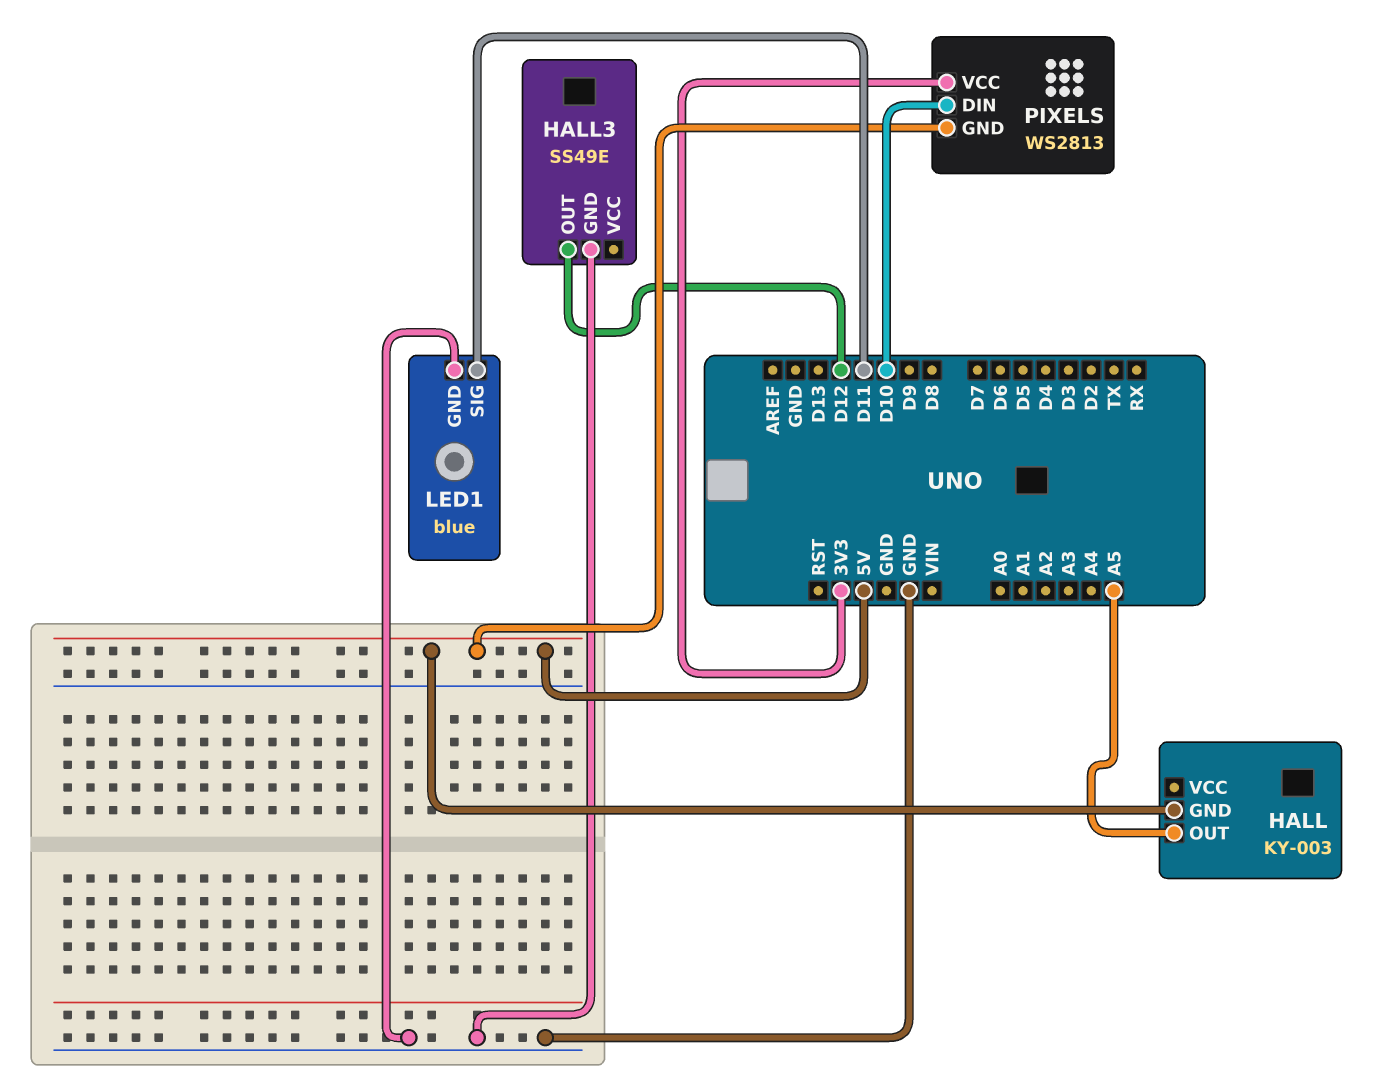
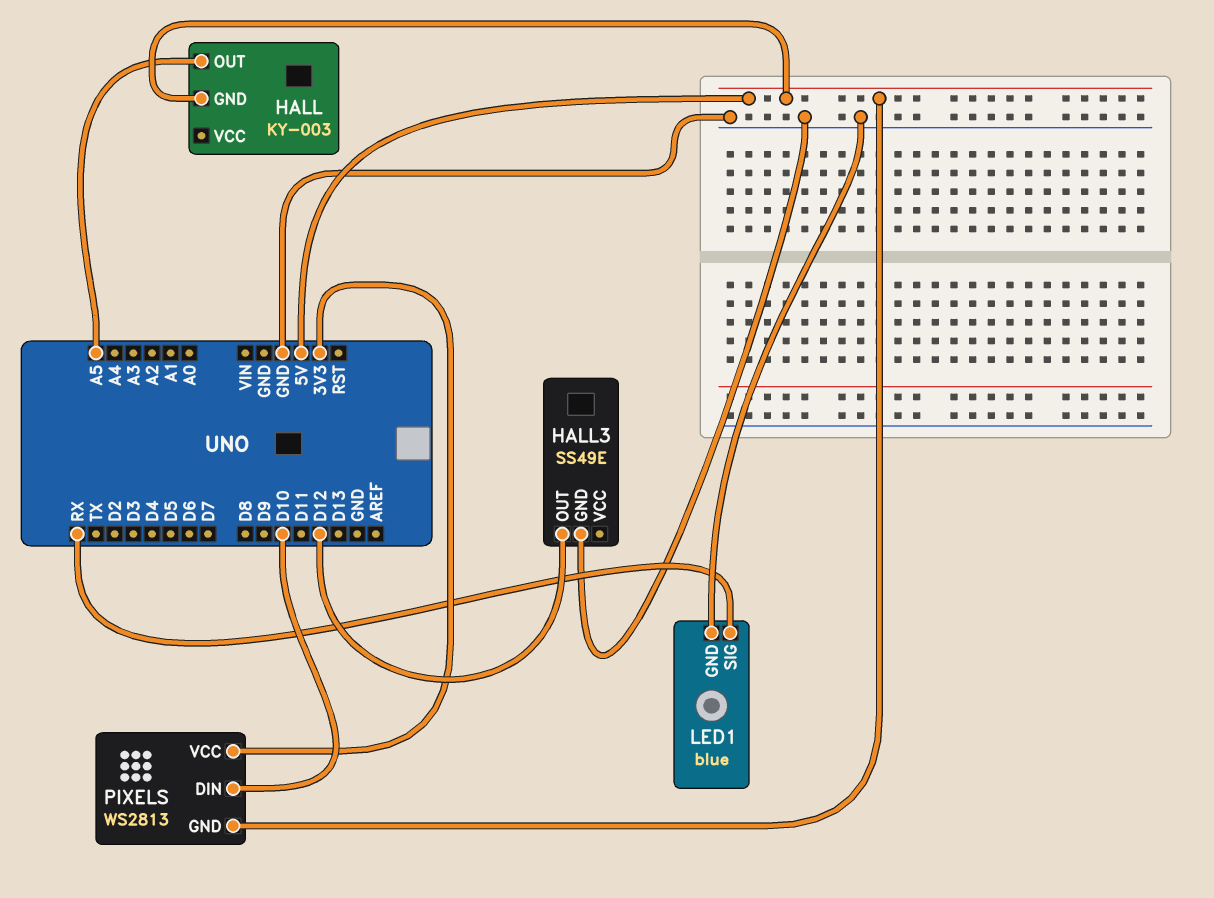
LED1 pin SIG: D11 -> RX

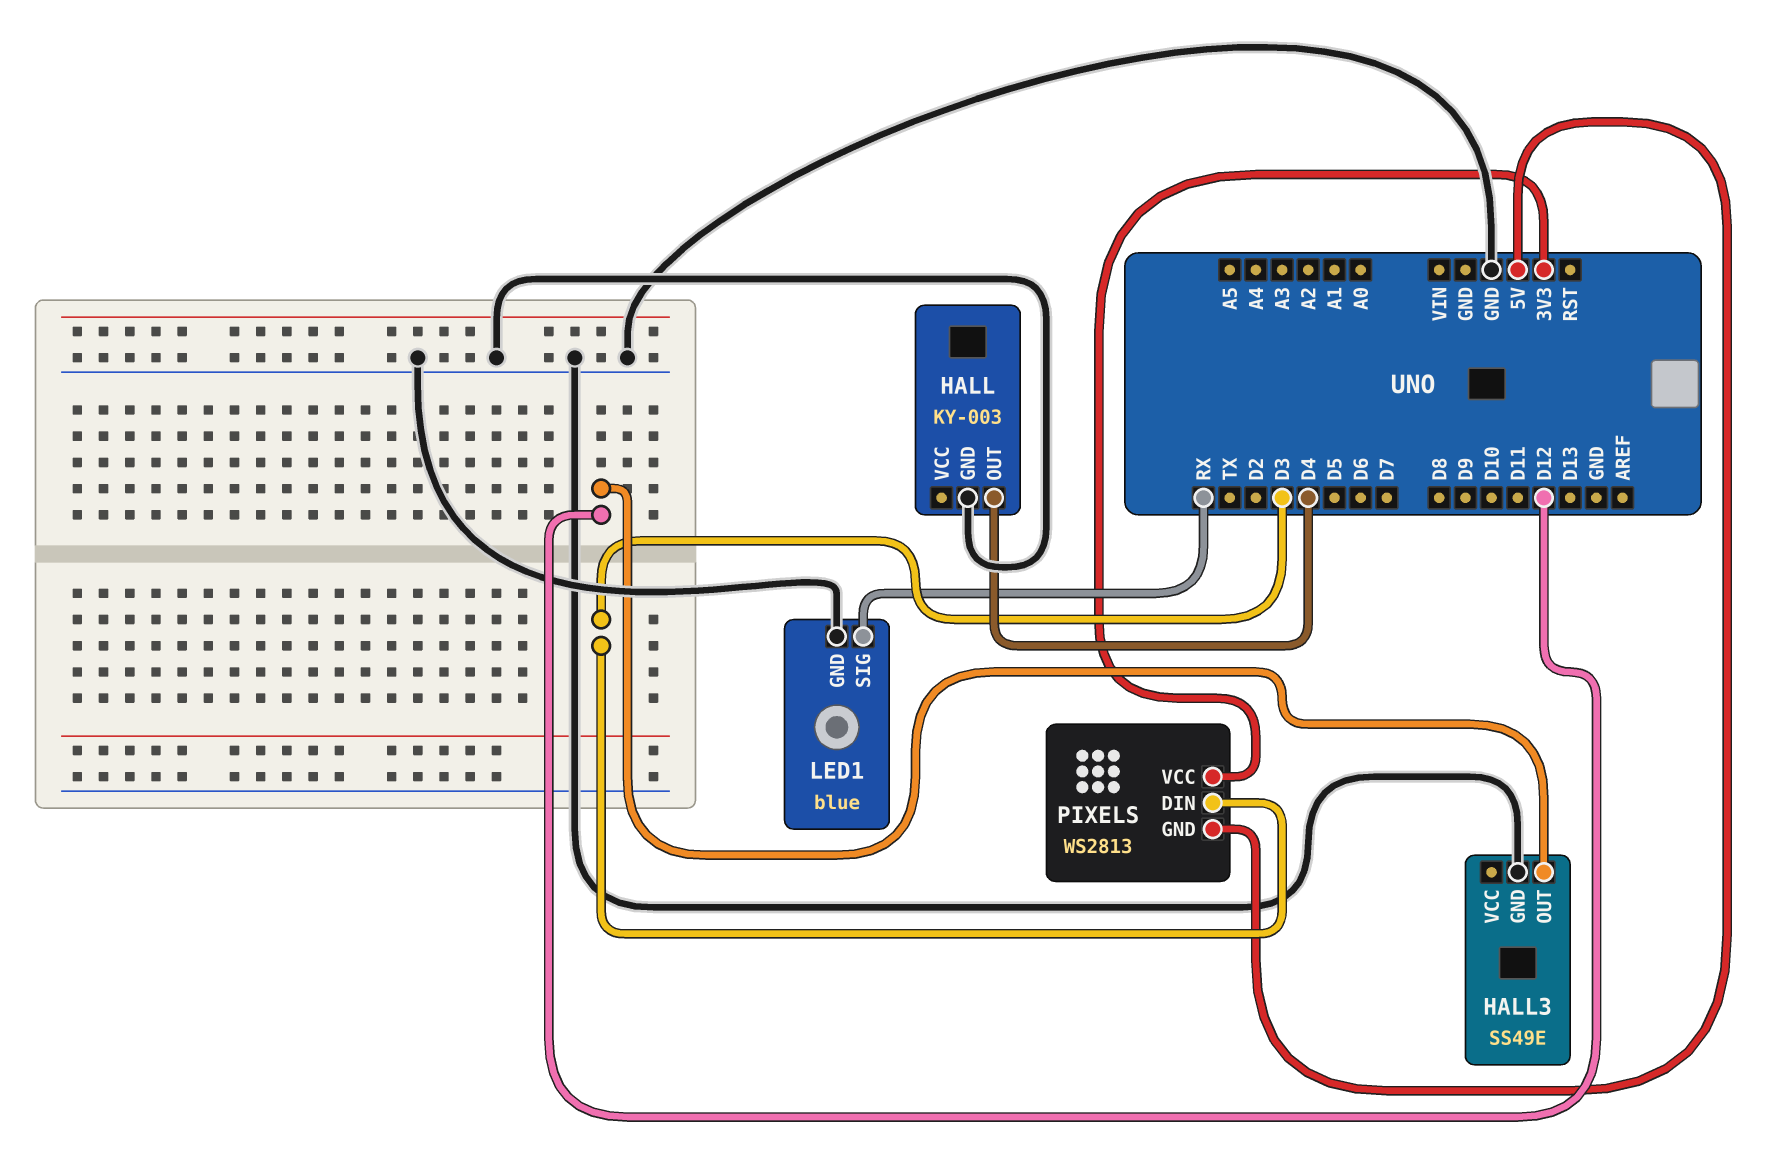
HALL pin GND: 5V -> GND
HALL pin OUT: A5 -> D4
PIXELS pin DIN: D10 -> D3

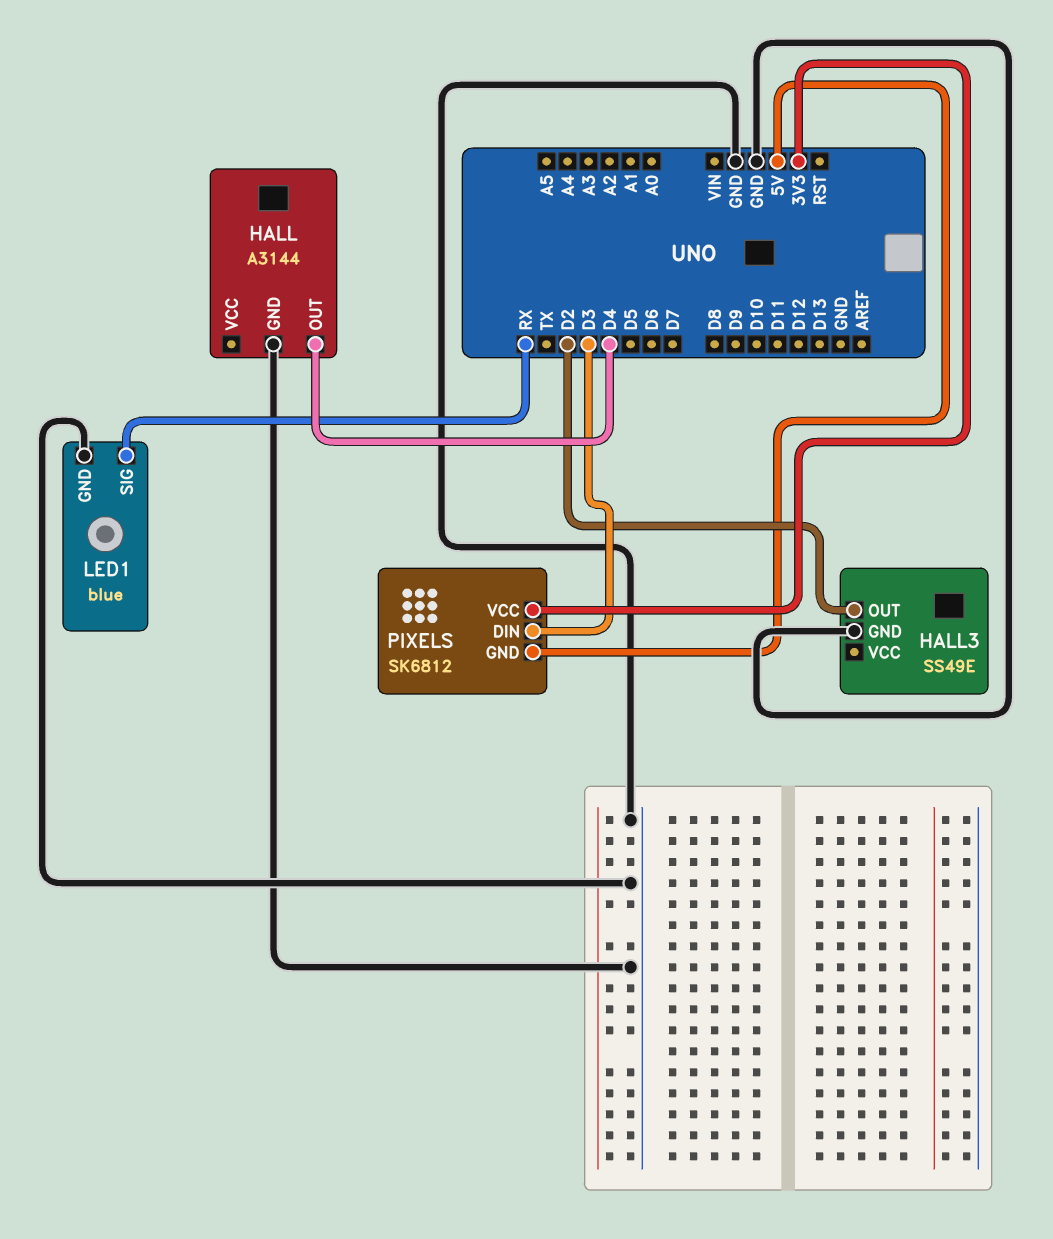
HALL: KY-003 -> A3144
HALL3 pin OUT: D12 -> D2
PIXELS: WS2813 -> SK6812

